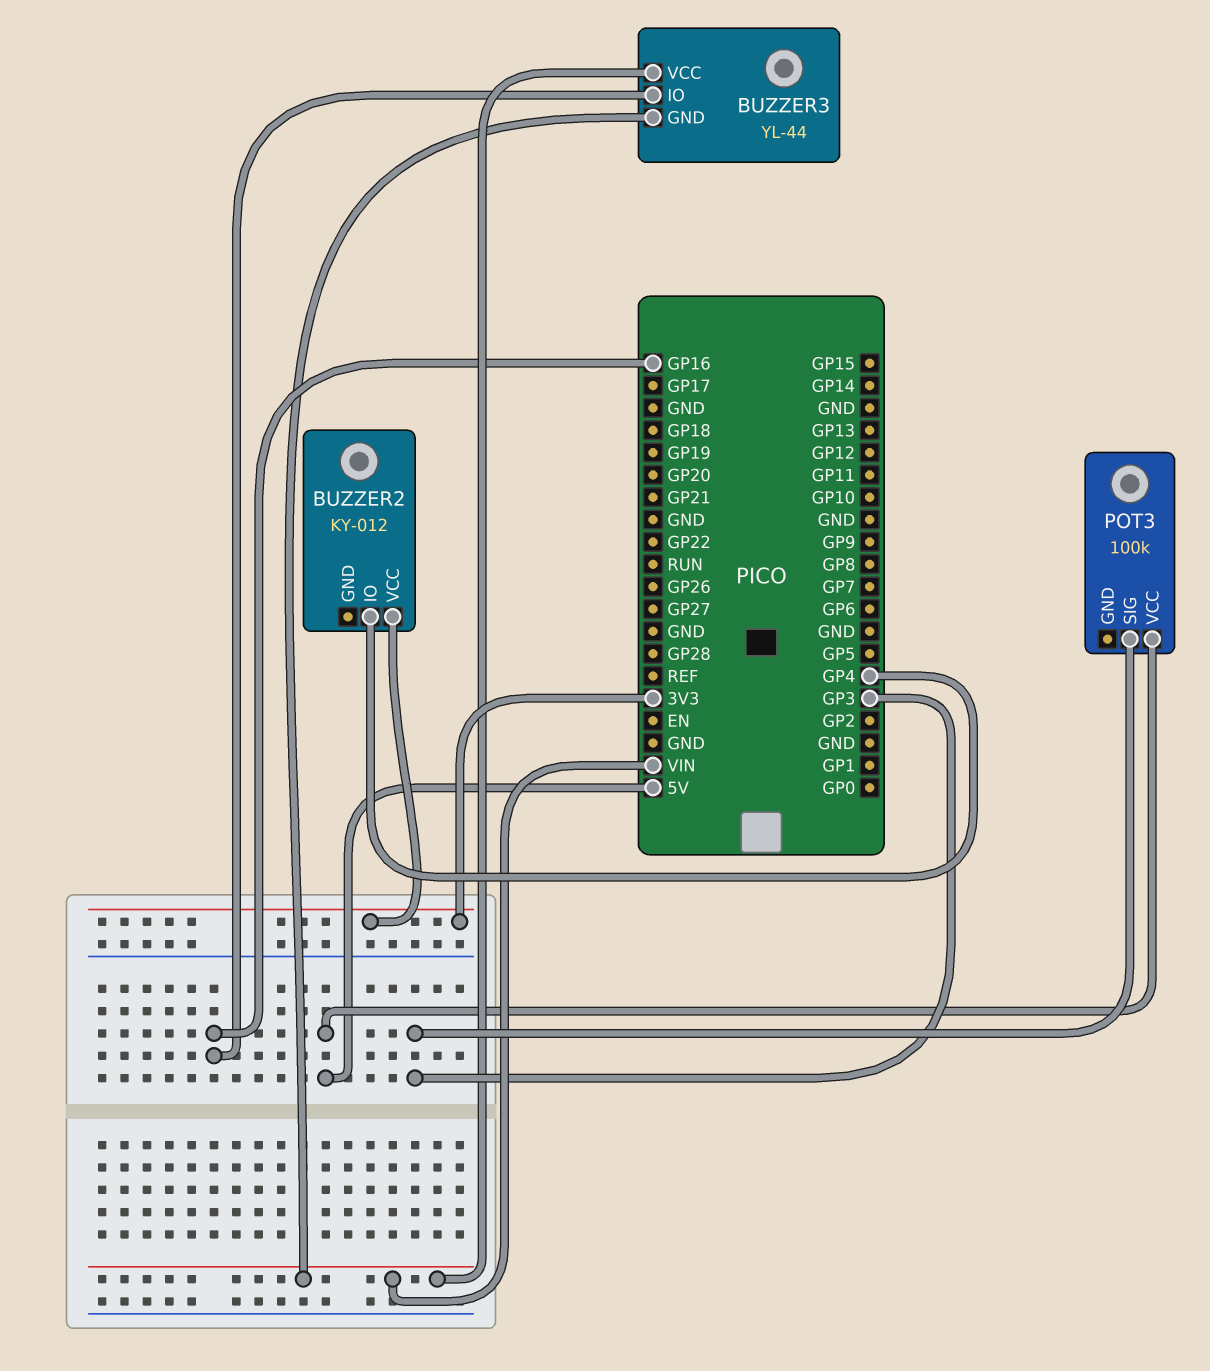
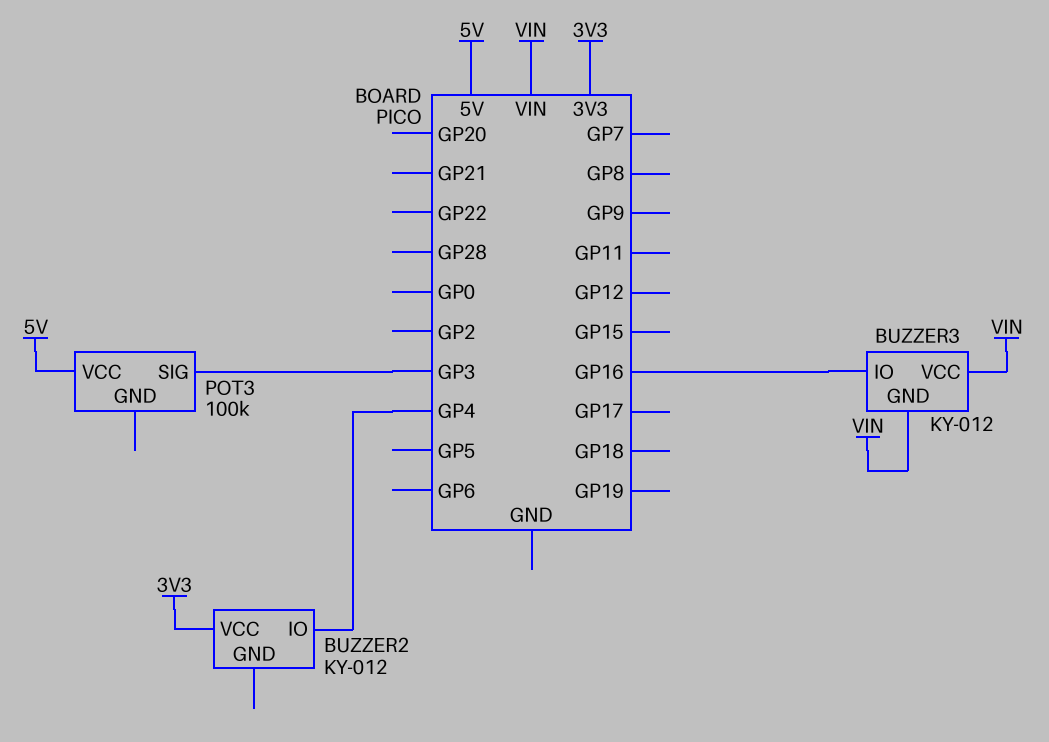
BUZZER3: YL-44 -> KY-012

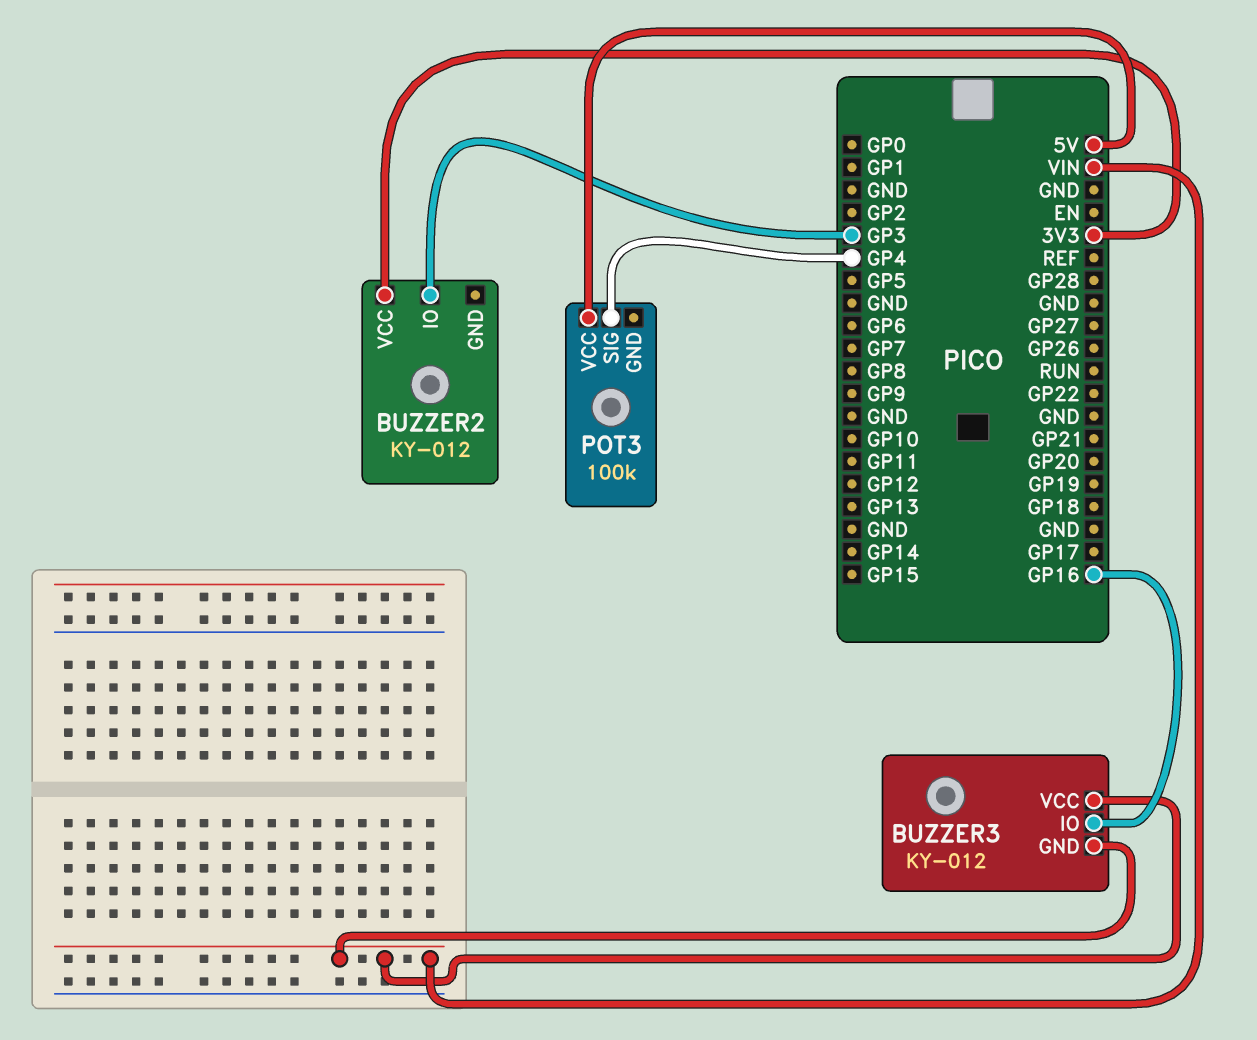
BUZZER2 pin IO: GP4 -> GP3
POT3 pin SIG: GP3 -> GP4

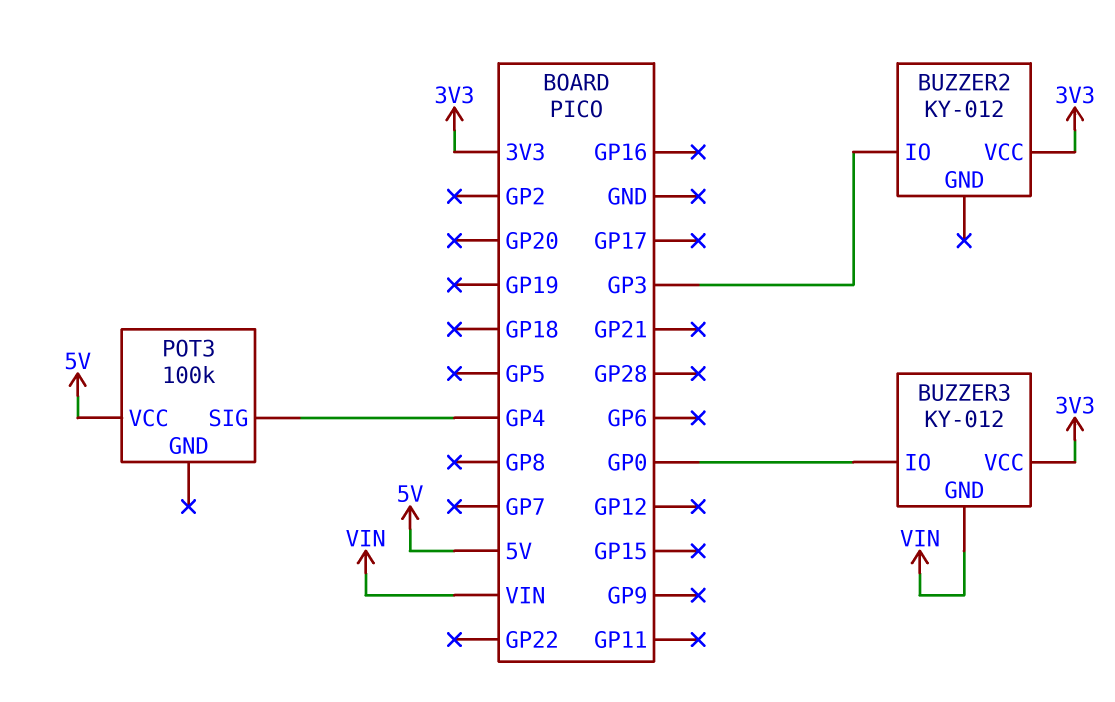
BUZZER3 pin IO: GP16 -> GP0
BUZZER3 pin VCC: VIN -> 3V3

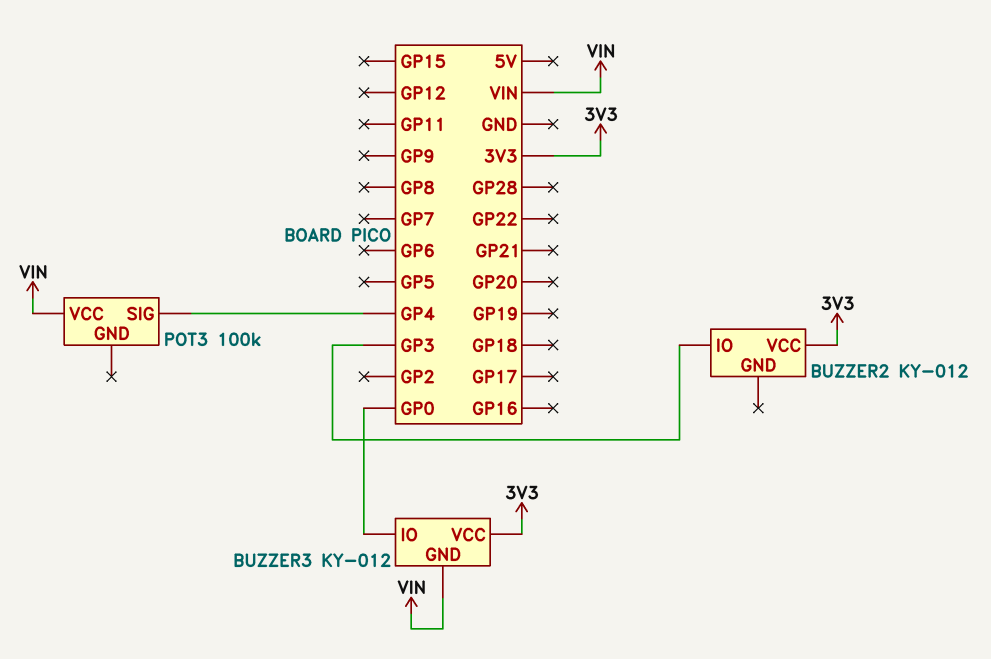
POT3 pin VCC: 5V -> VIN

